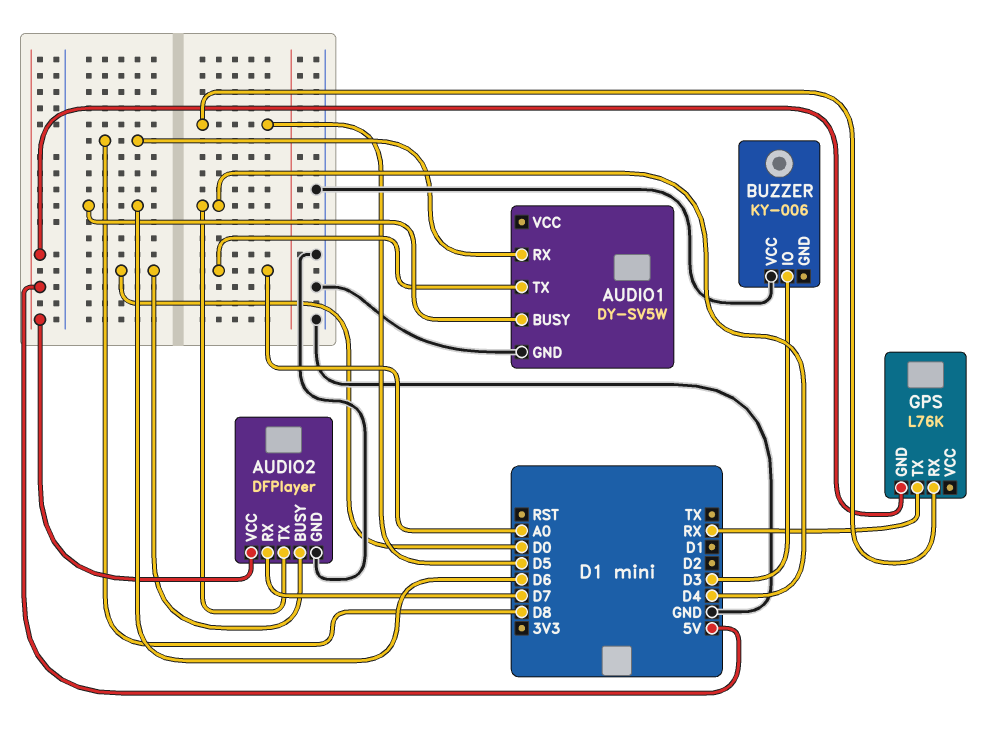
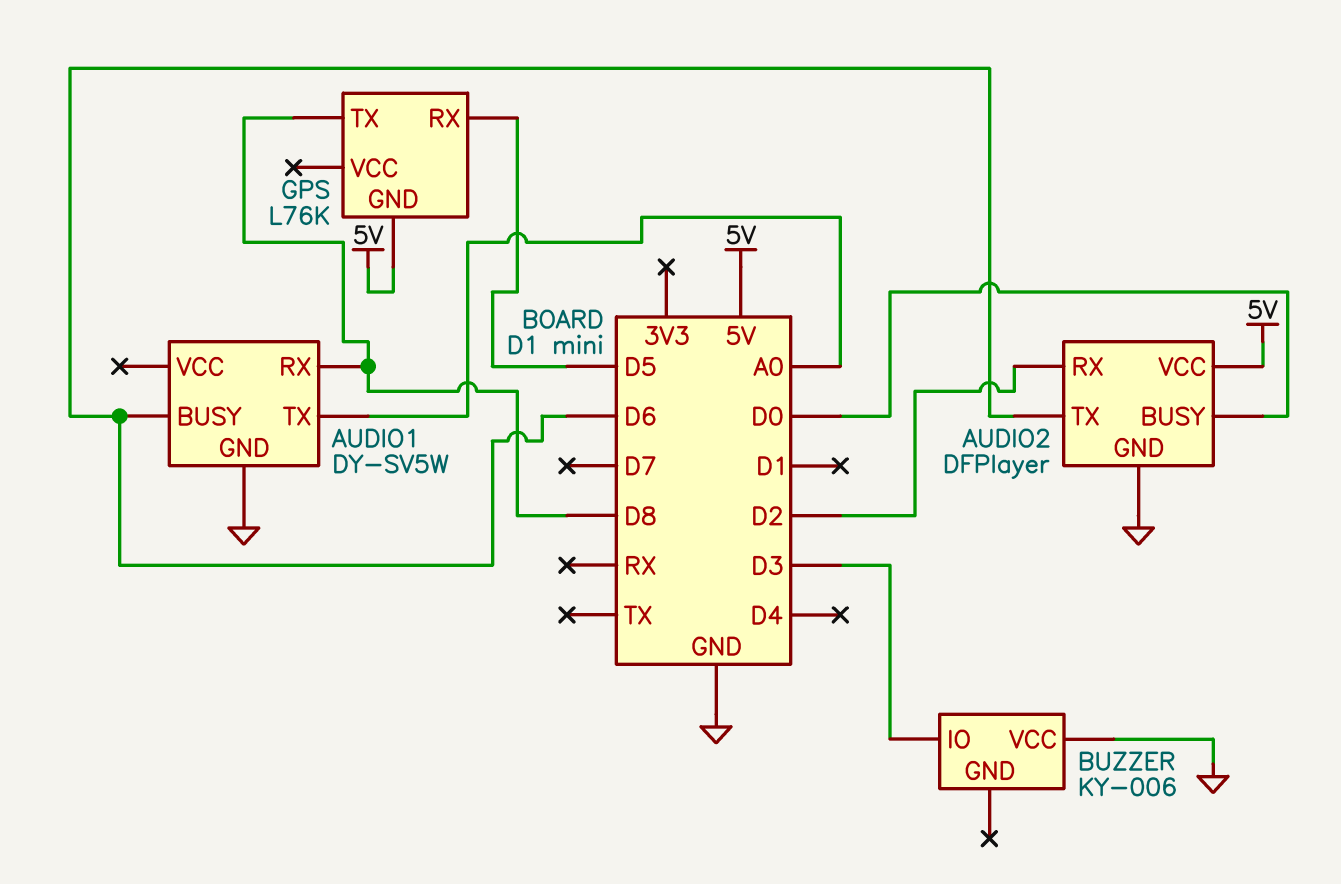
AUDIO2 pin RX: D7 -> D2
AUDIO2 pin TX: D4 -> D6
GPS pin TX: RX -> D8

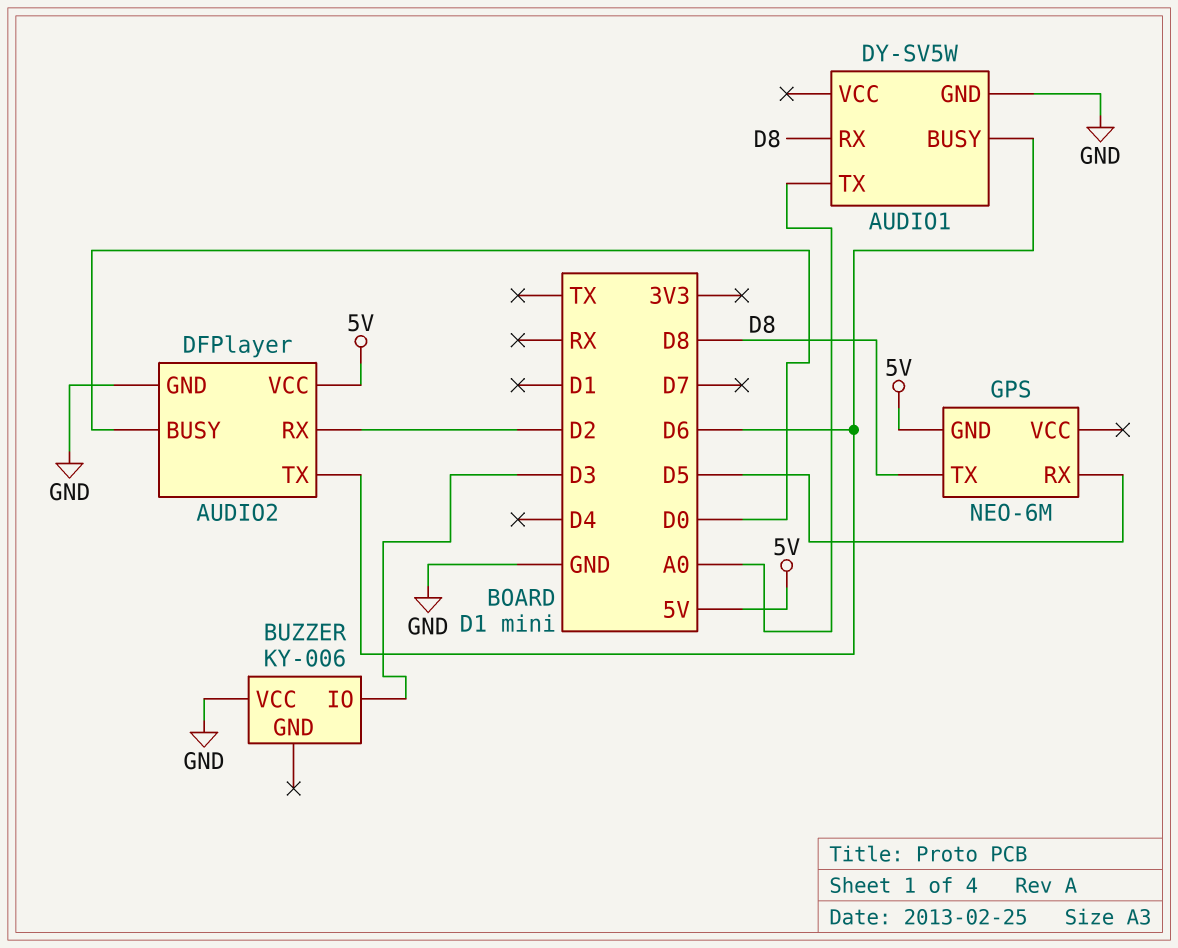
GPS: L76K -> NEO-6M

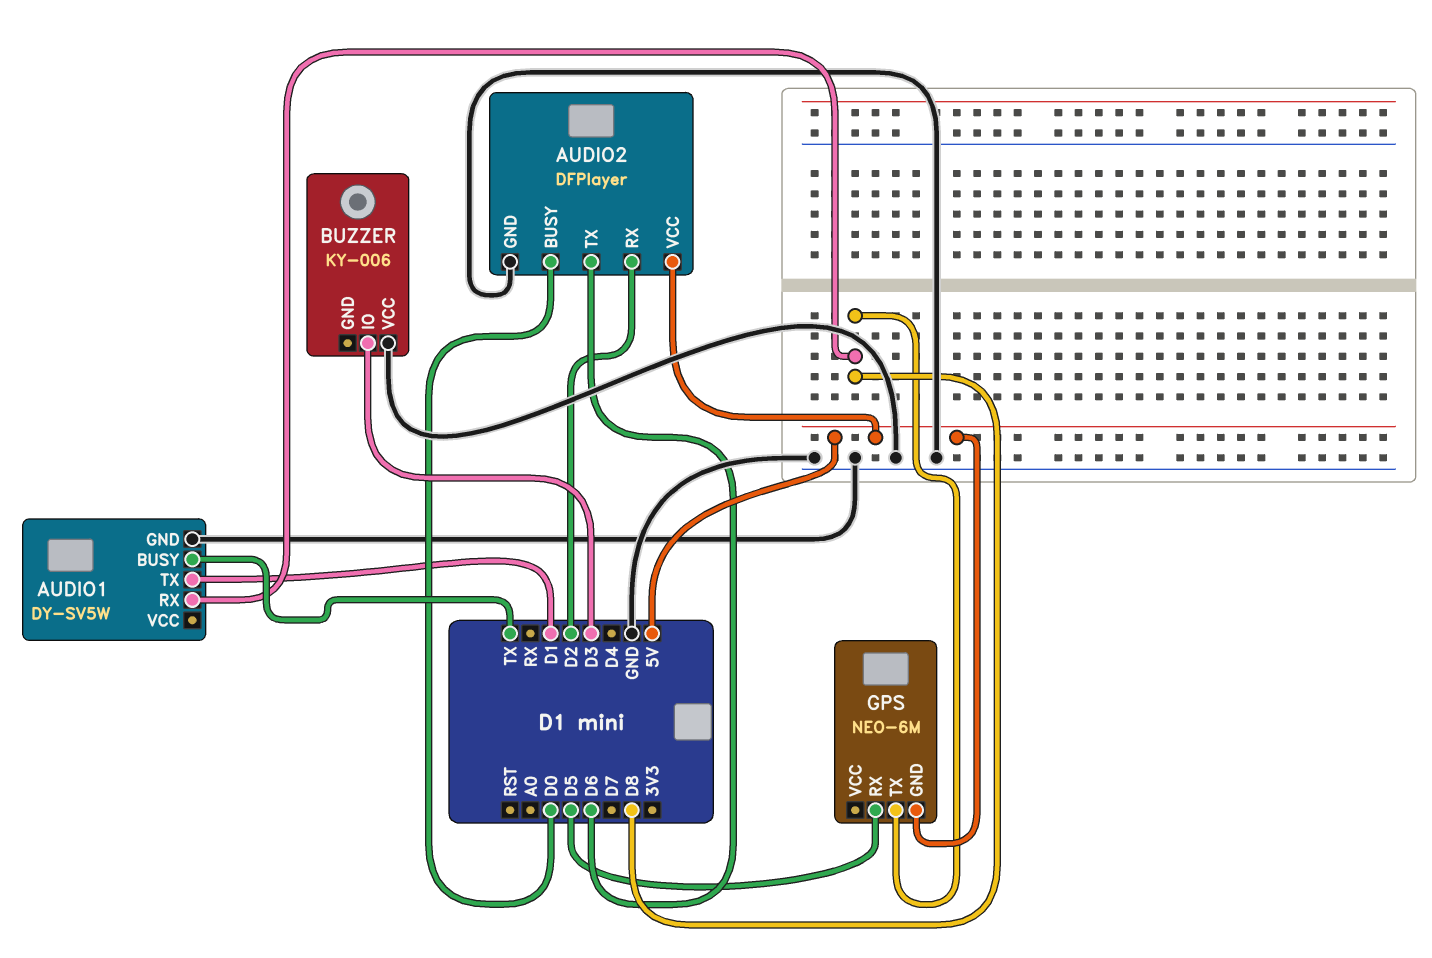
AUDIO1 pin BUSY: D6 -> TX
AUDIO1 pin TX: A0 -> D1

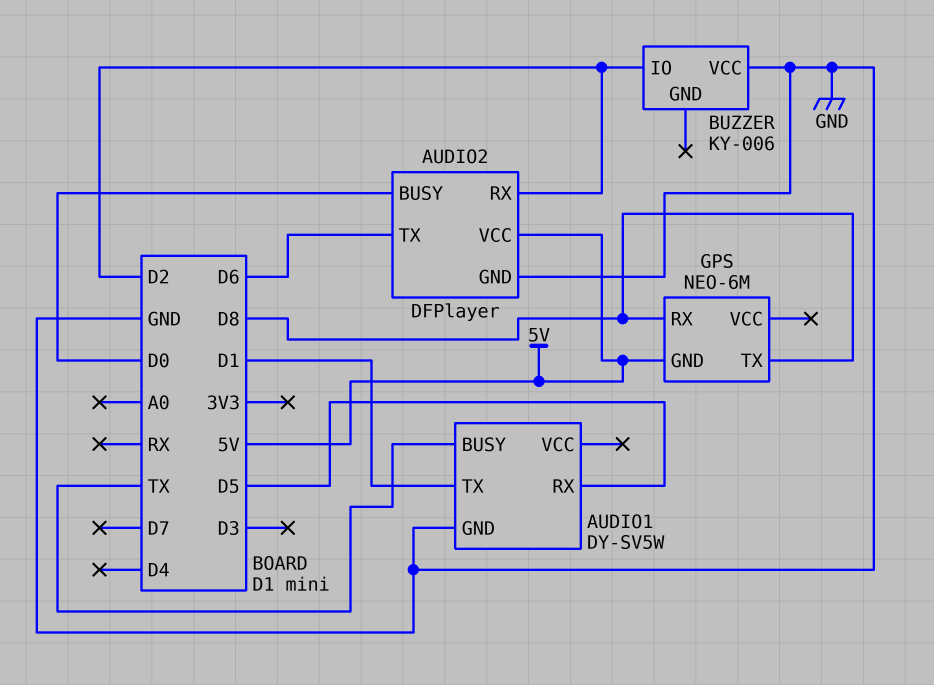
AUDIO1 pin RX: D8 -> D5
BUZZER pin IO: D3 -> D2
GPS pin RX: D5 -> D8

